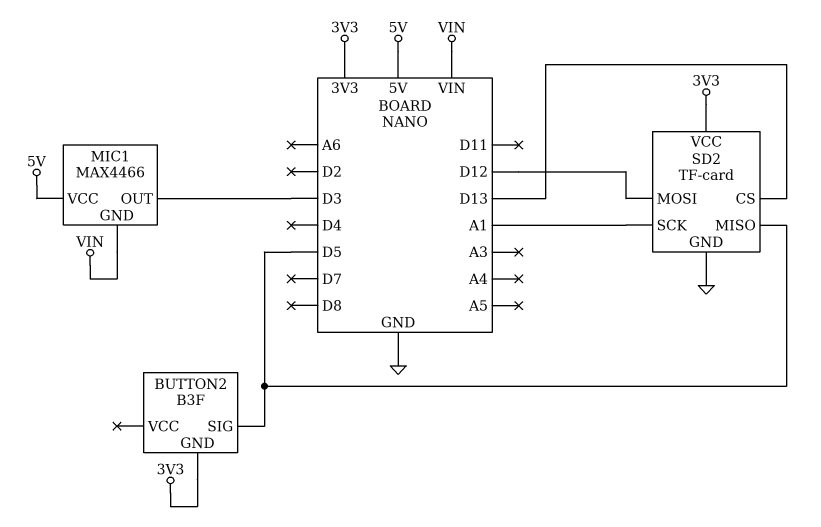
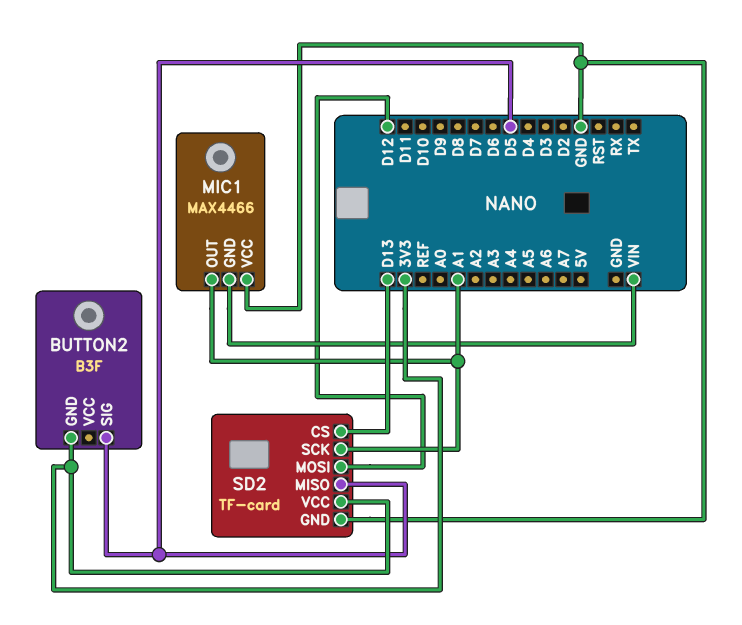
MIC1 pin OUT: D3 -> A1
MIC1 pin VCC: 5V -> GND

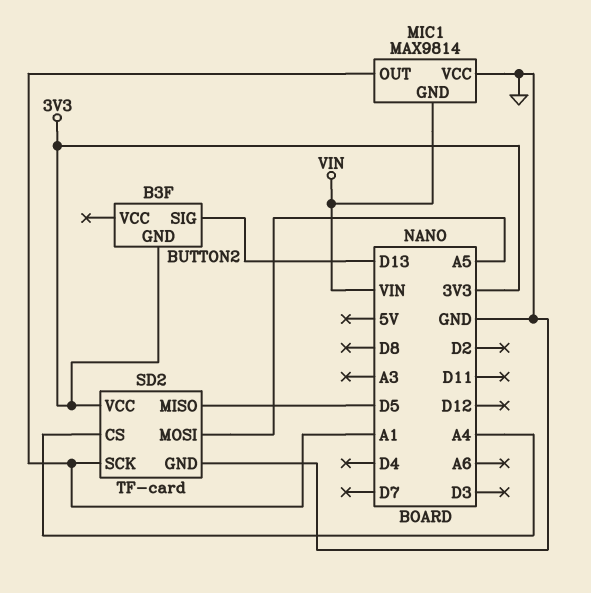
BUTTON2 pin SIG: D5 -> D13
MIC1: MAX4466 -> MAX9814
SD2 pin CS: D13 -> A4
SD2 pin MOSI: D12 -> A5

